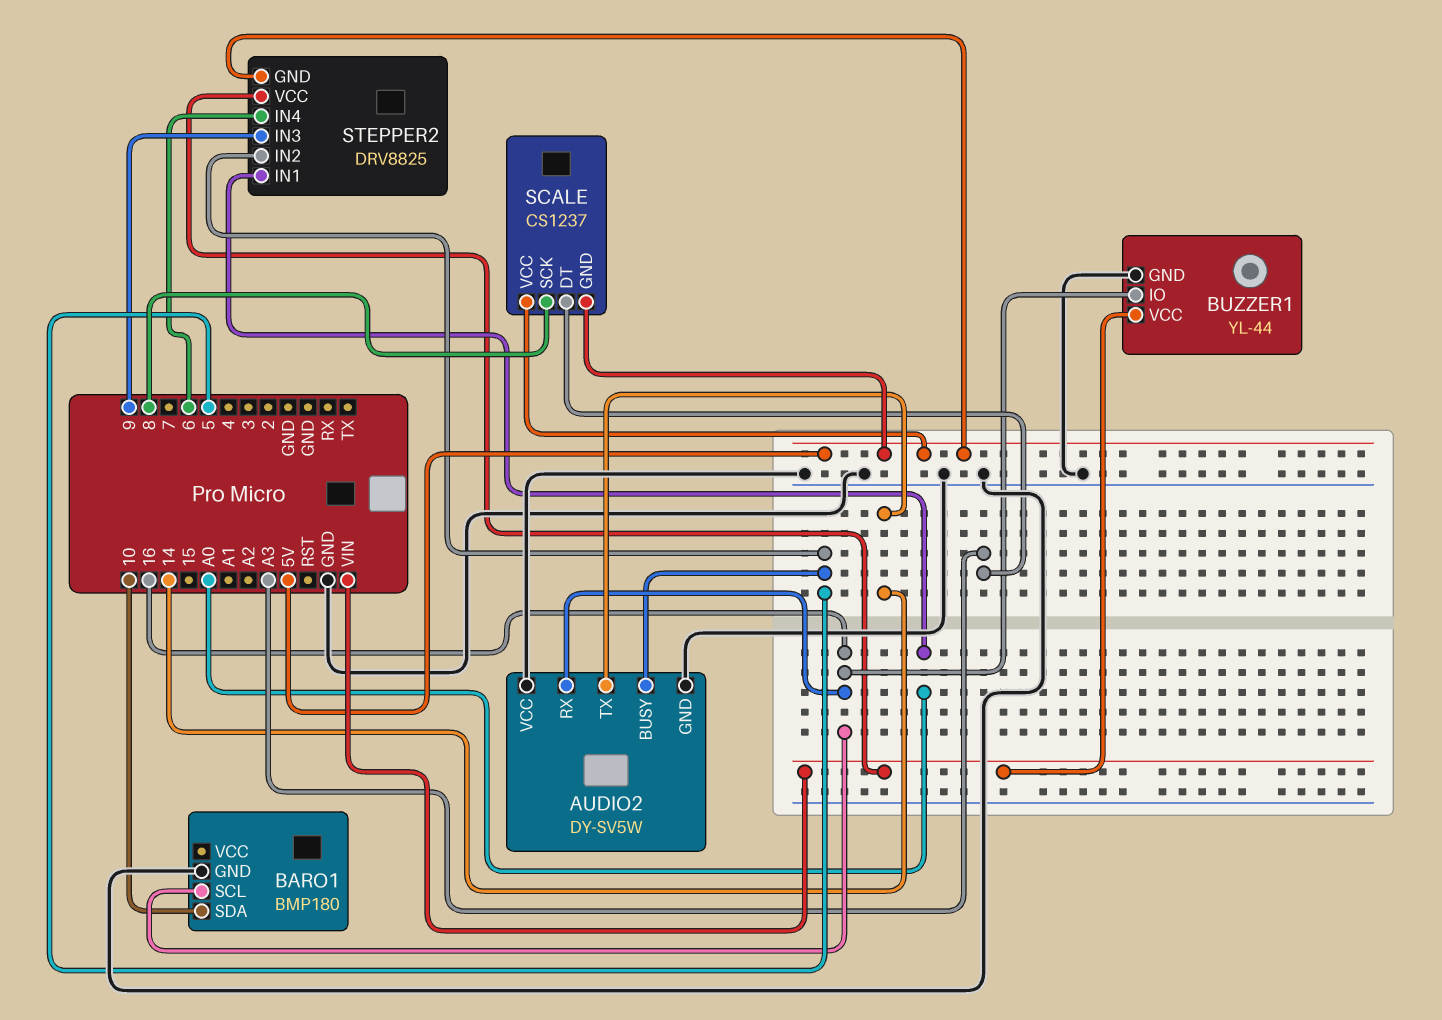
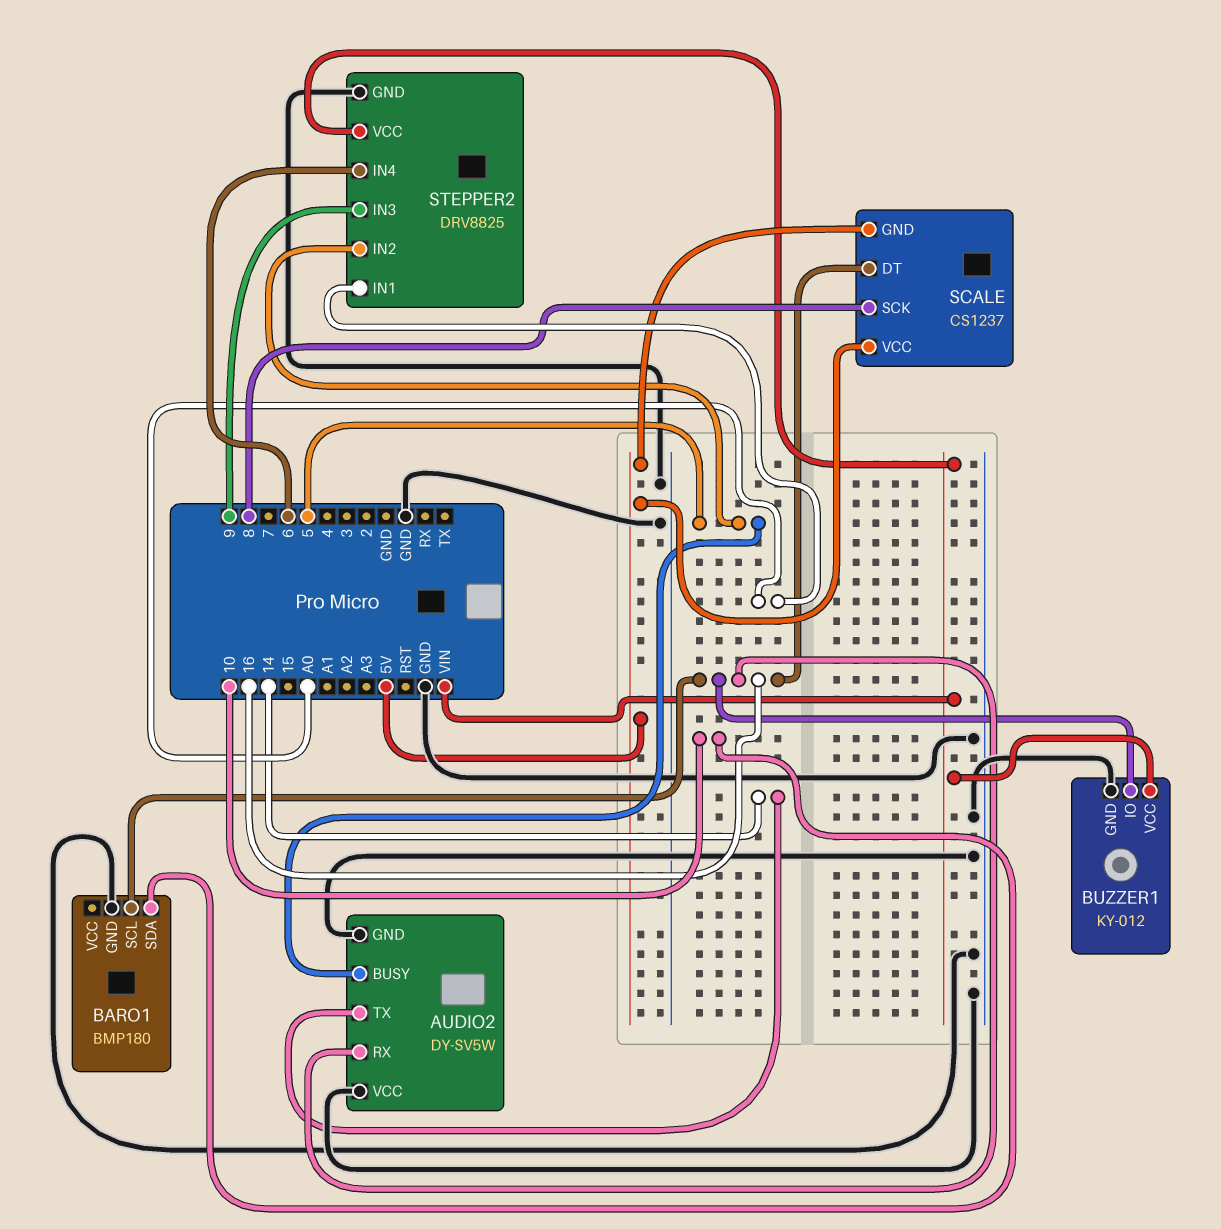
BUZZER1: YL-44 -> KY-012
SCALE pin DT: A3 -> 16
STEPPER2 pin GND: 5V -> GND

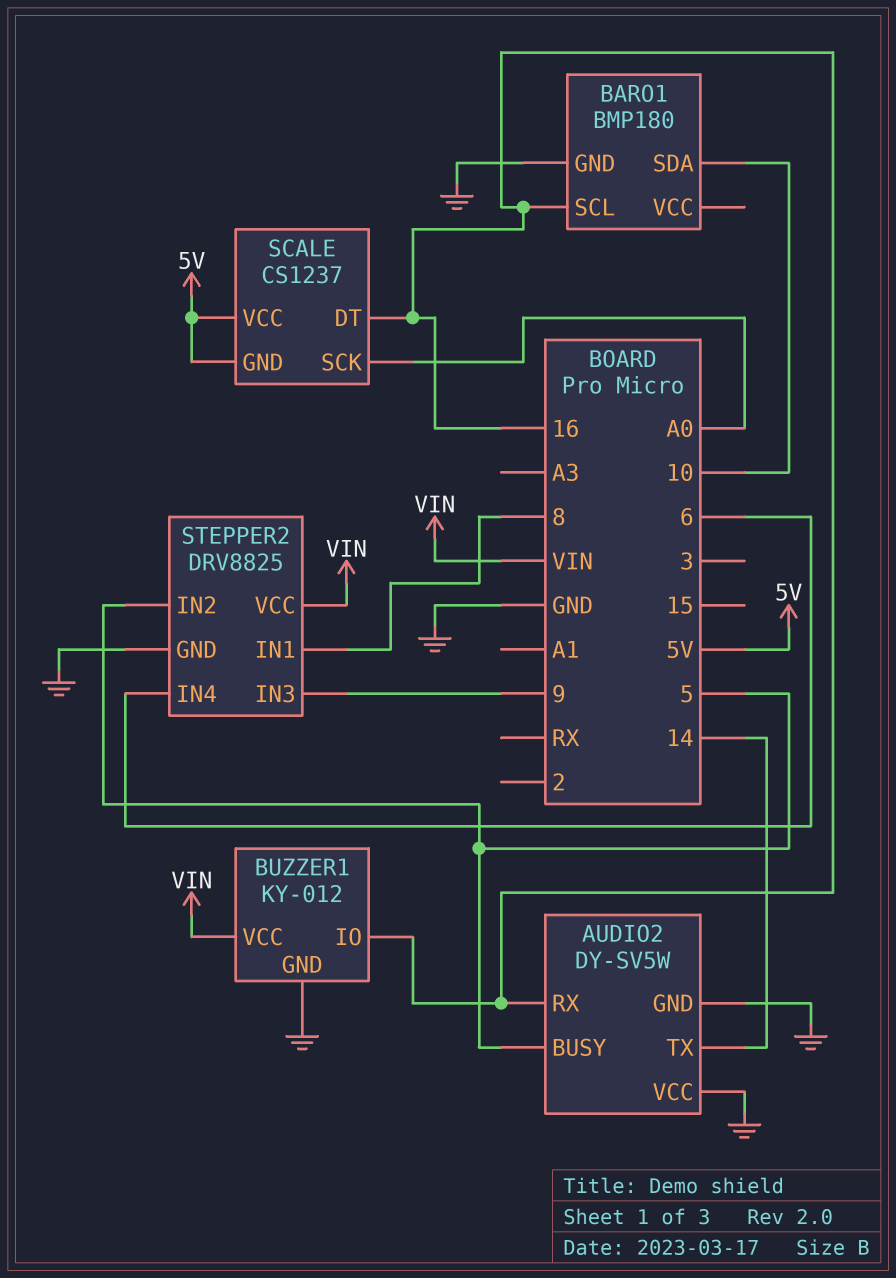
SCALE pin SCK: 8 -> A0
STEPPER2 pin IN1: A0 -> 8

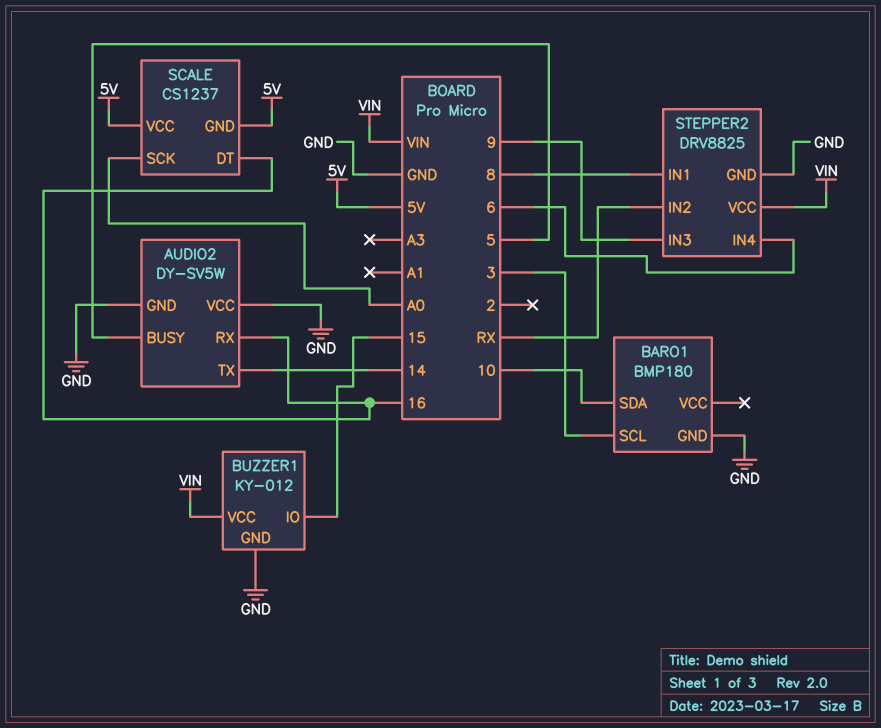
BARO1 pin SCL: 16 -> 3
BUZZER1 pin IO: 16 -> 15
STEPPER2 pin IN2: 5 -> RX

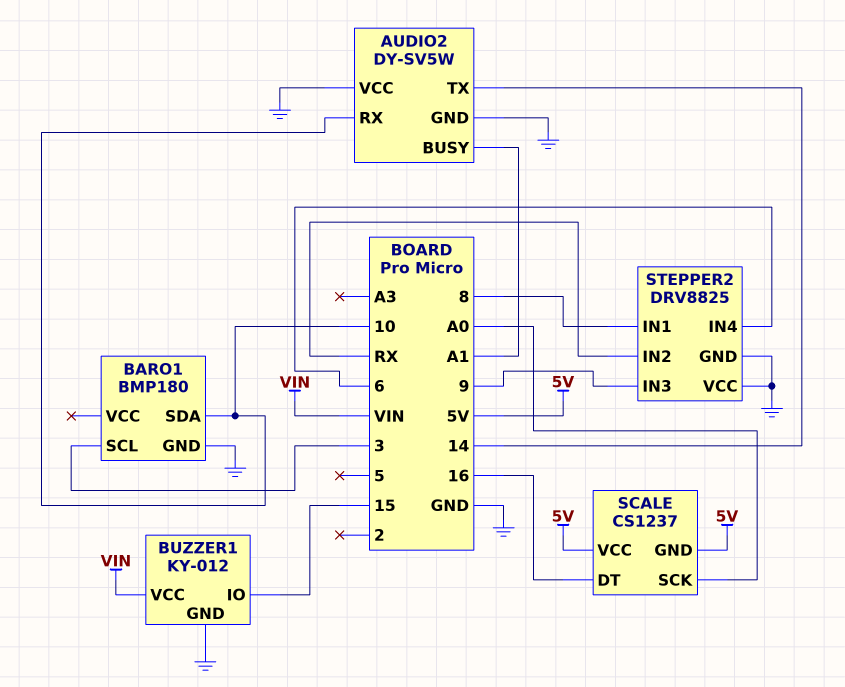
AUDIO2 pin BUSY: 5 -> A1
AUDIO2 pin RX: 16 -> 10
STEPPER2 pin VCC: VIN -> GND

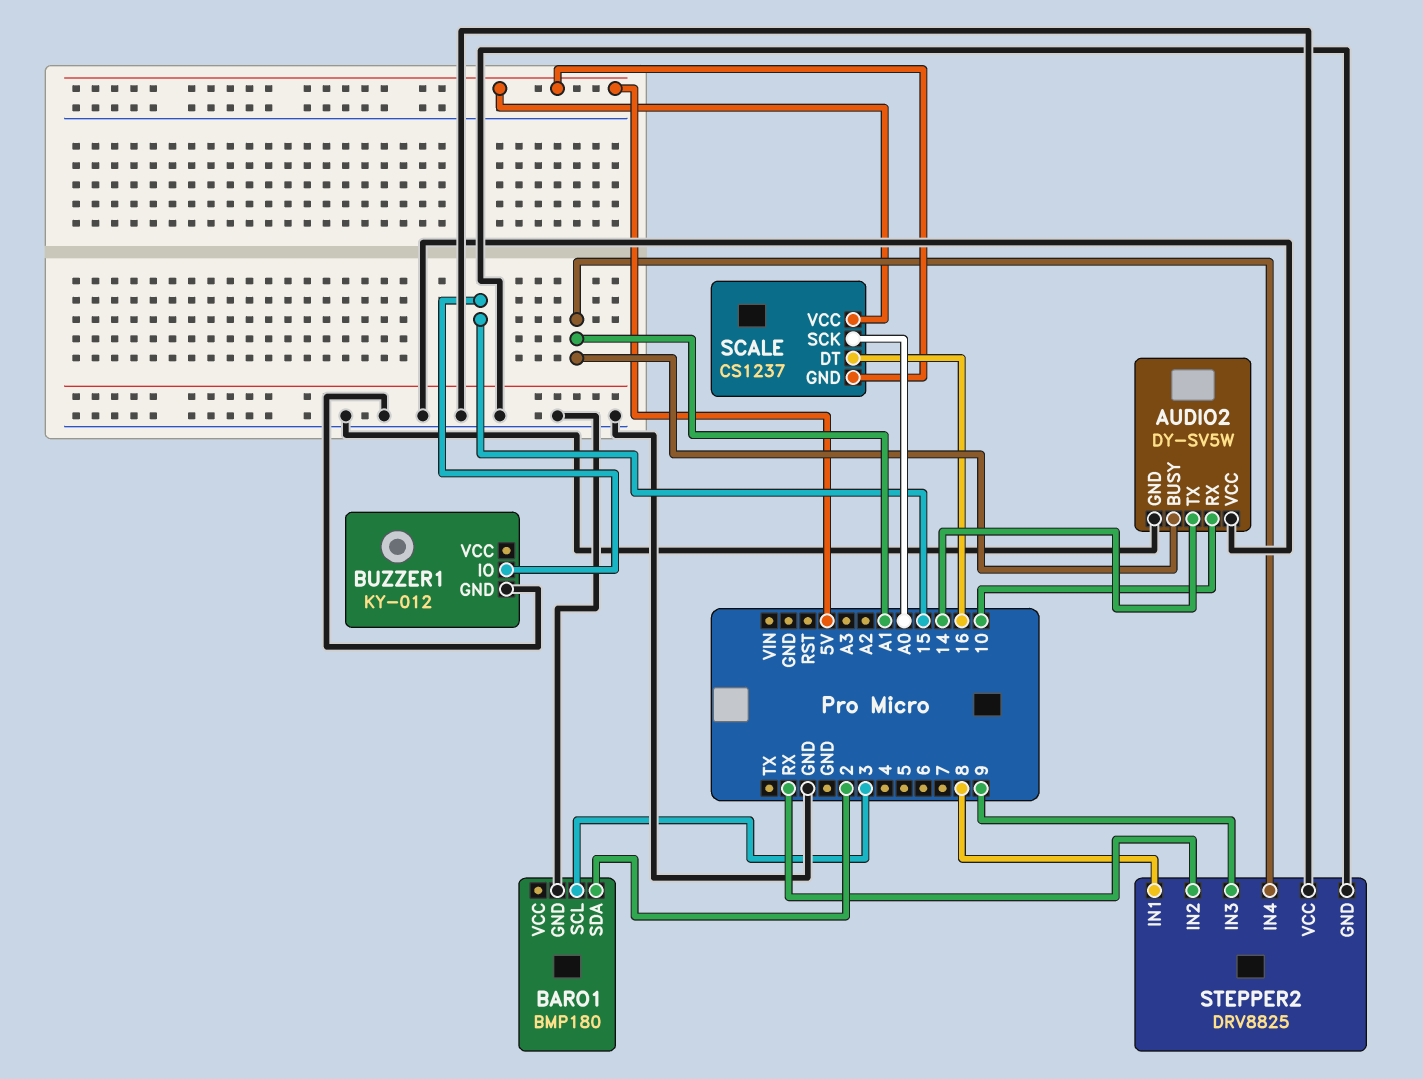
BARO1 pin SDA: 10 -> 2
BUZZER1 pin VCC: VIN -> none
STEPPER2 pin IN4: 6 -> A1

